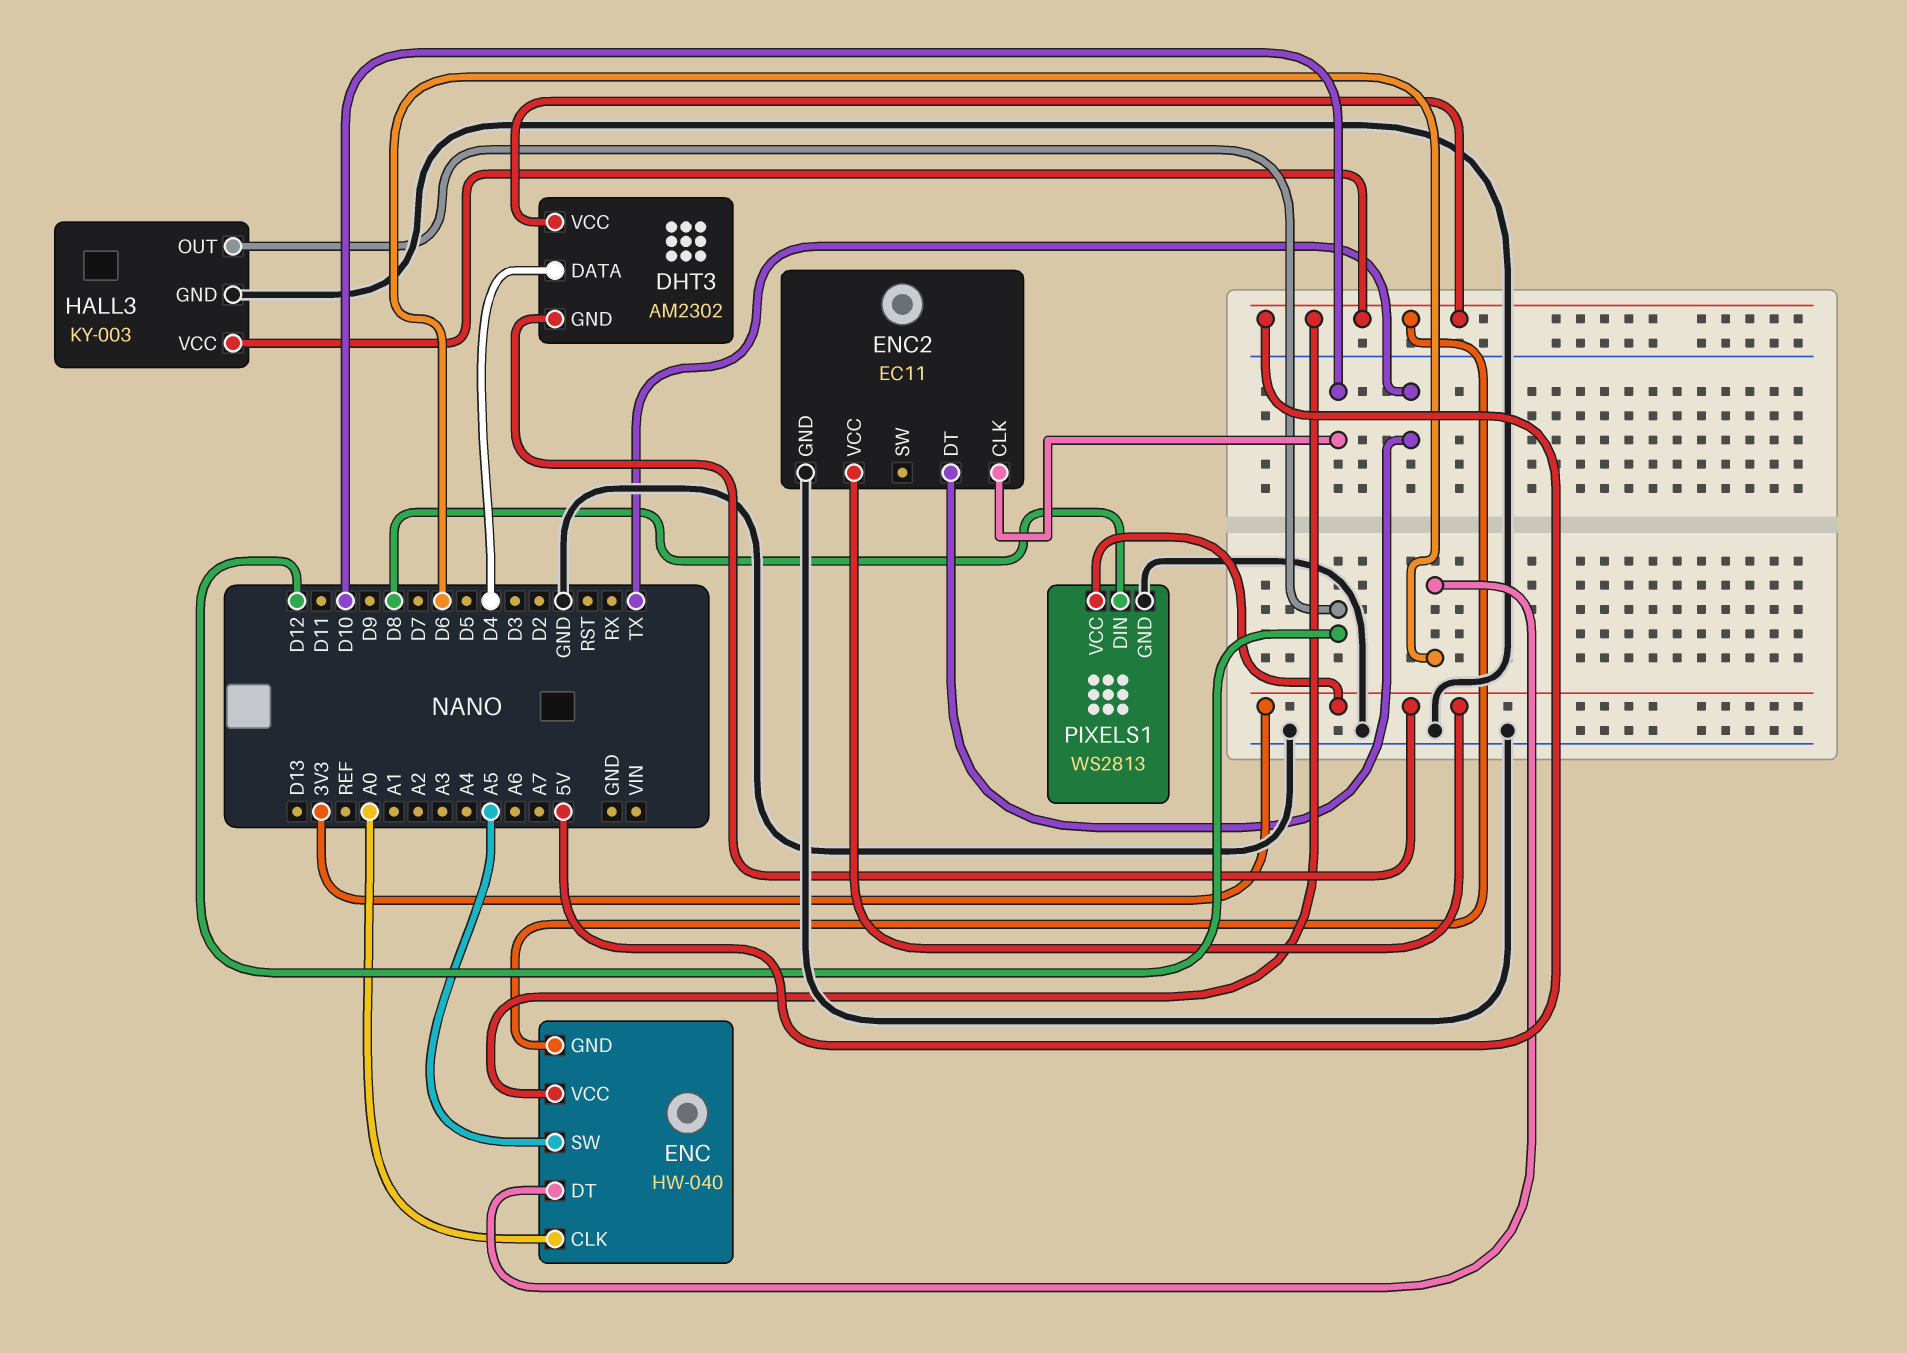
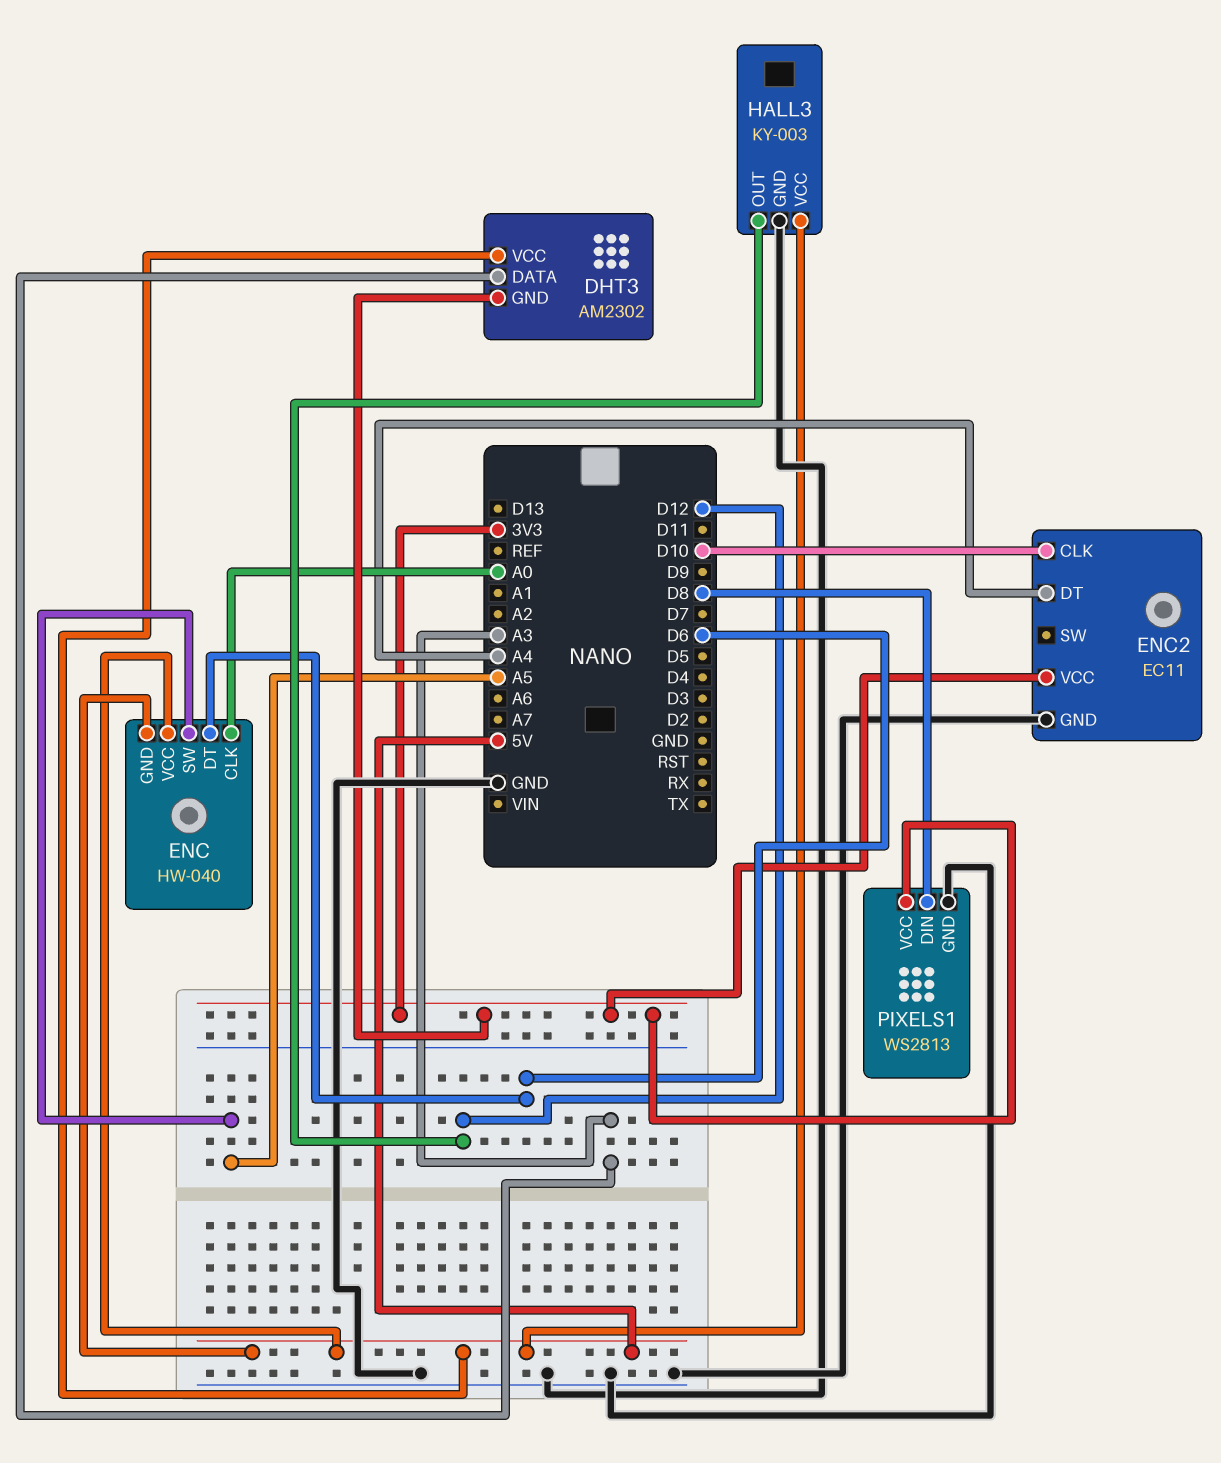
DHT3 pin DATA: D4 -> A3
ENC2 pin DT: TX -> A4

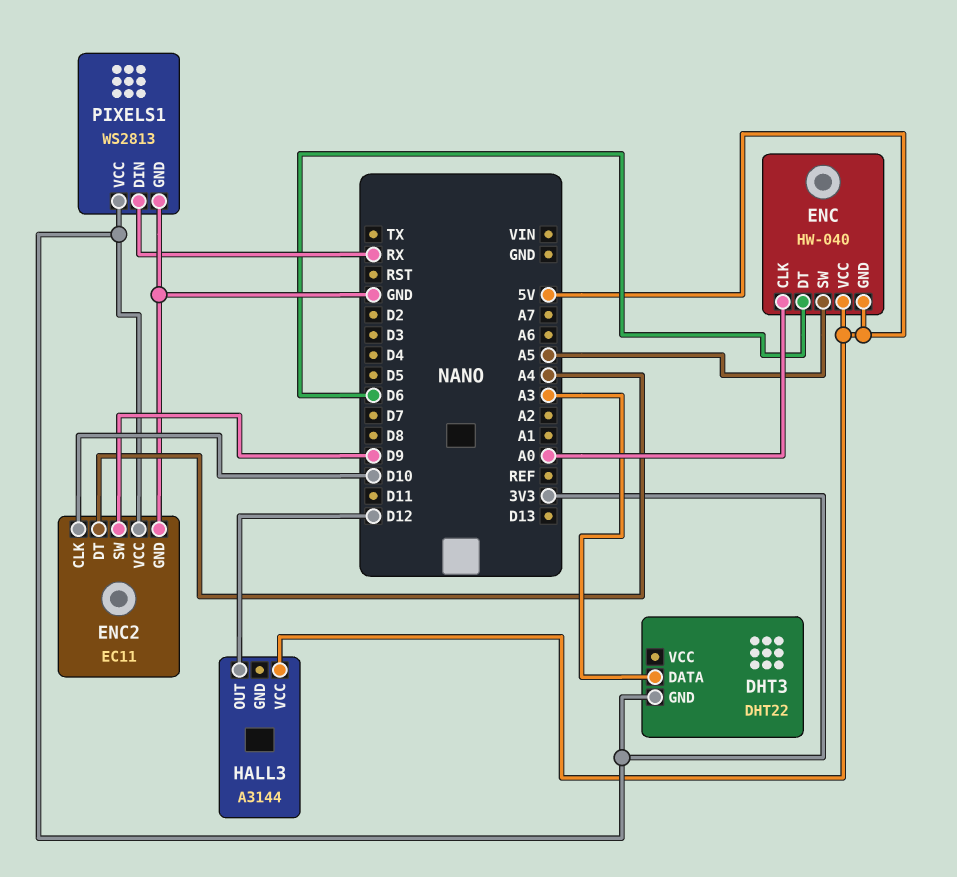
DHT3: AM2302 -> DHT22
DHT3 pin VCC: 5V -> none
ENC2 pin SW: none -> D9
HALL3: KY-003 -> A3144
HALL3 pin GND: GND -> none
PIXELS1 pin DIN: D8 -> RX

